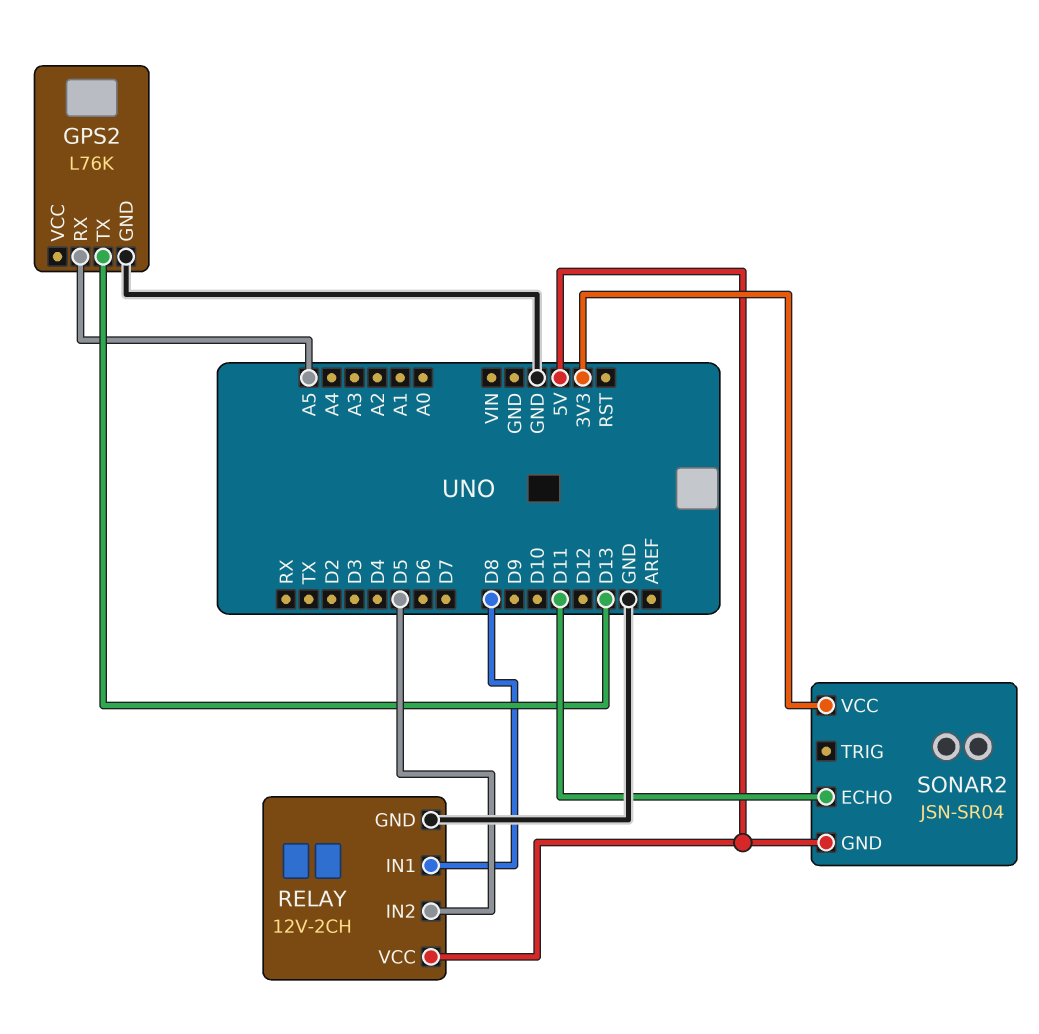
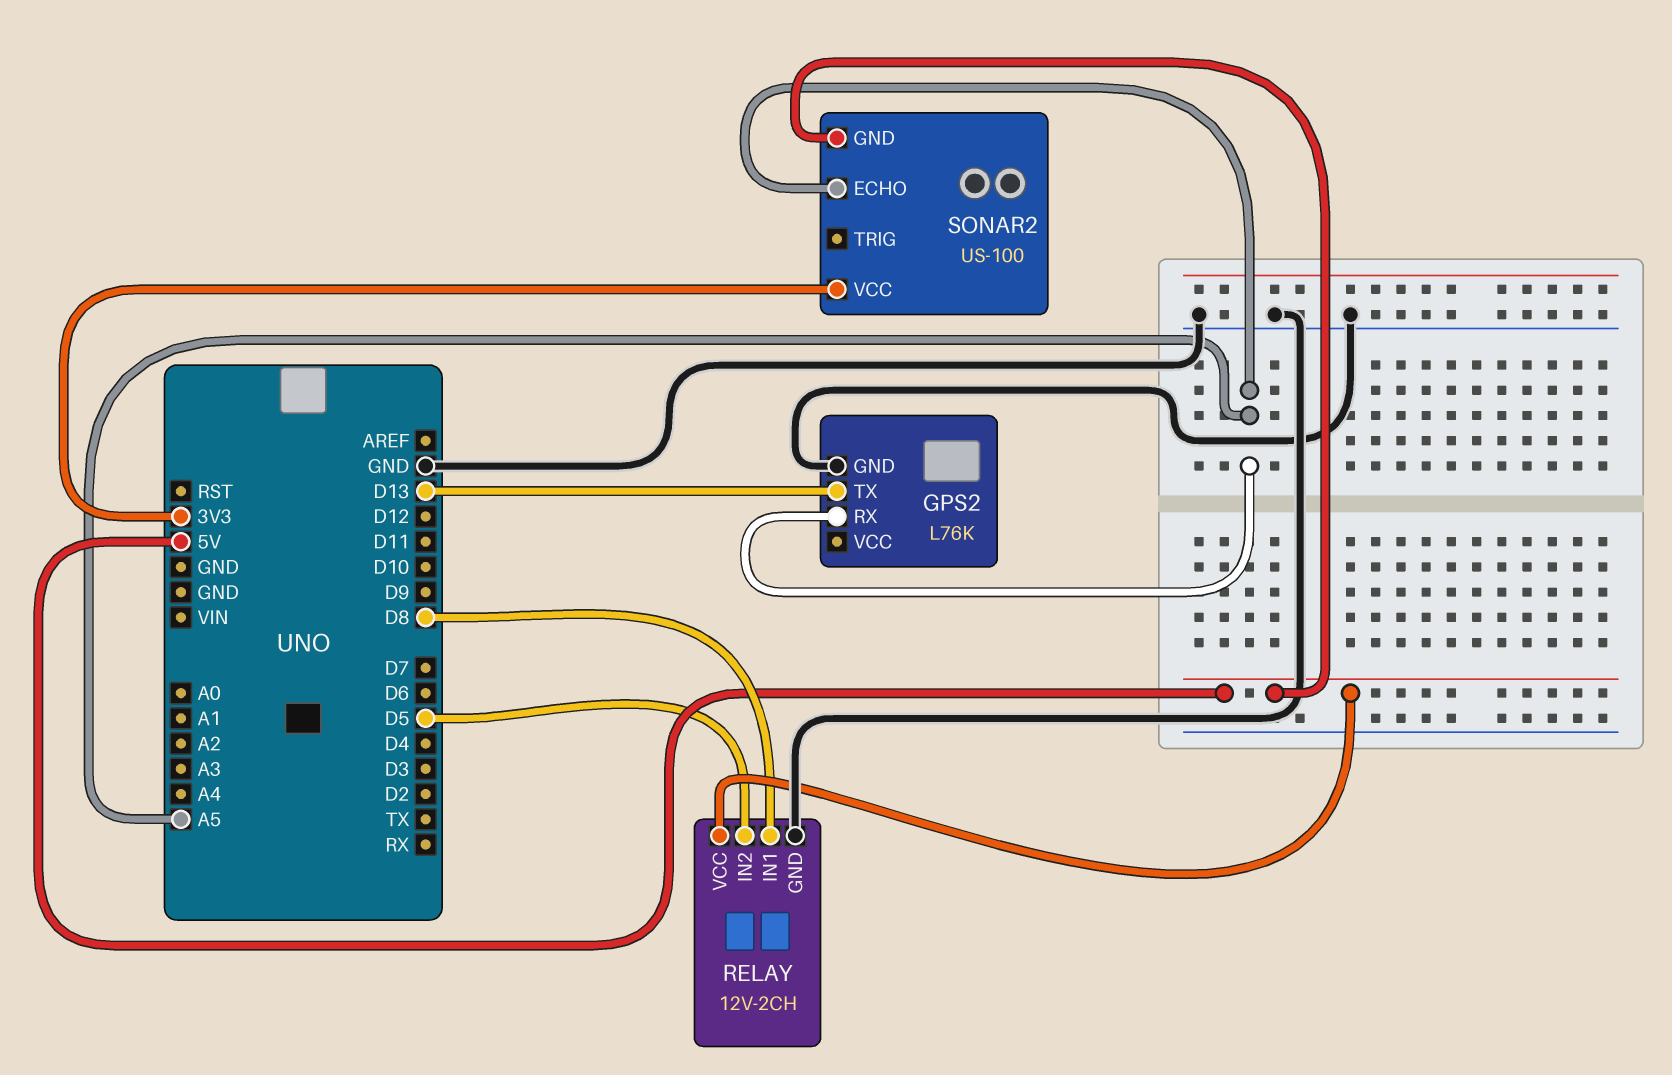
SONAR2: JSN-SR04 -> US-100
SONAR2 pin ECHO: D11 -> A5

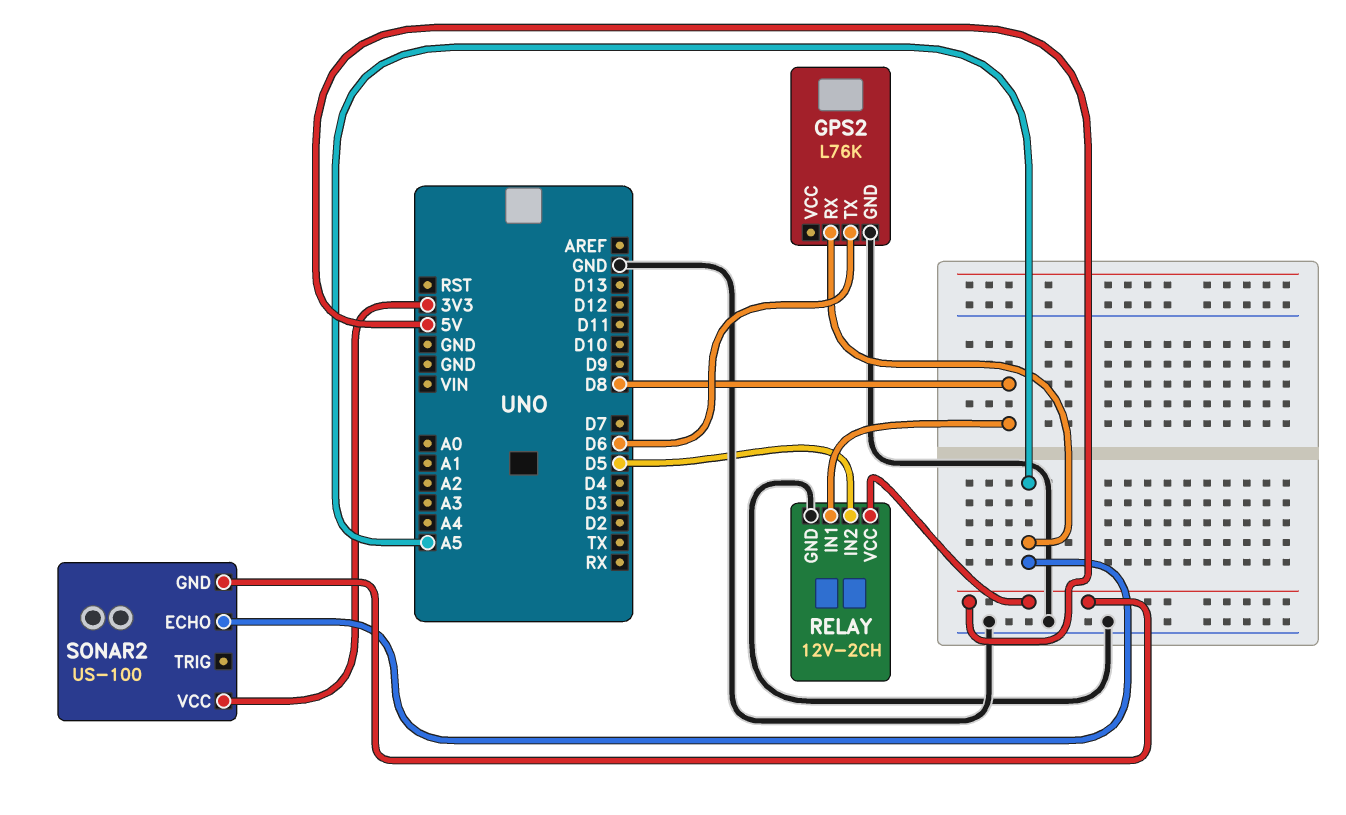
GPS2 pin TX: D13 -> D6

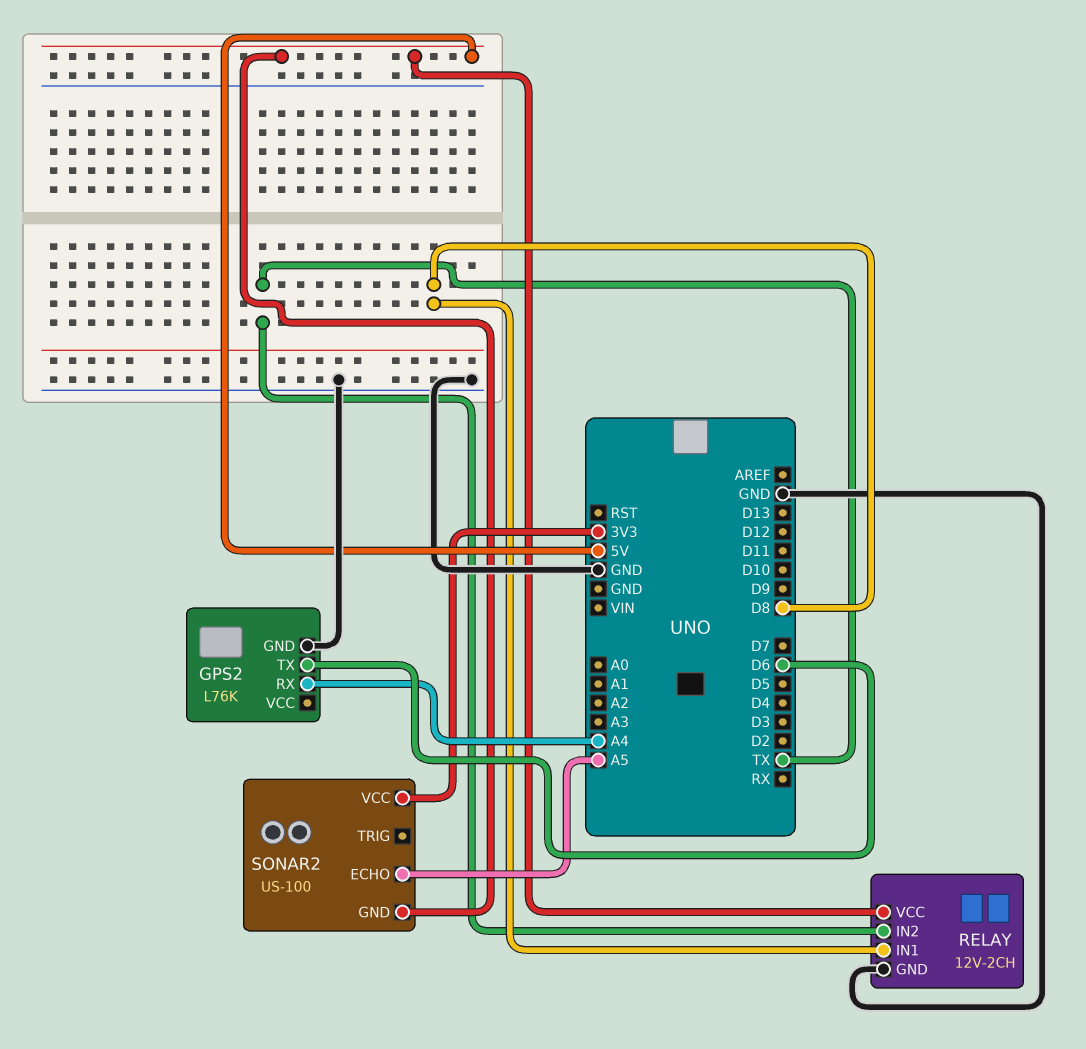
GPS2 pin RX: A5 -> A4
RELAY pin IN2: D5 -> TX

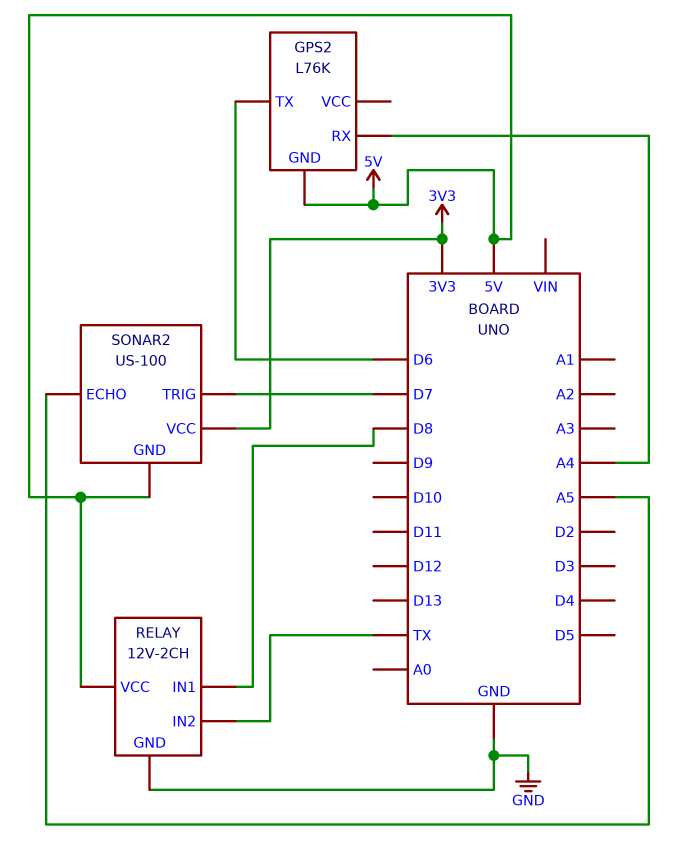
GPS2 pin GND: GND -> 5V
SONAR2 pin TRIG: none -> D7

